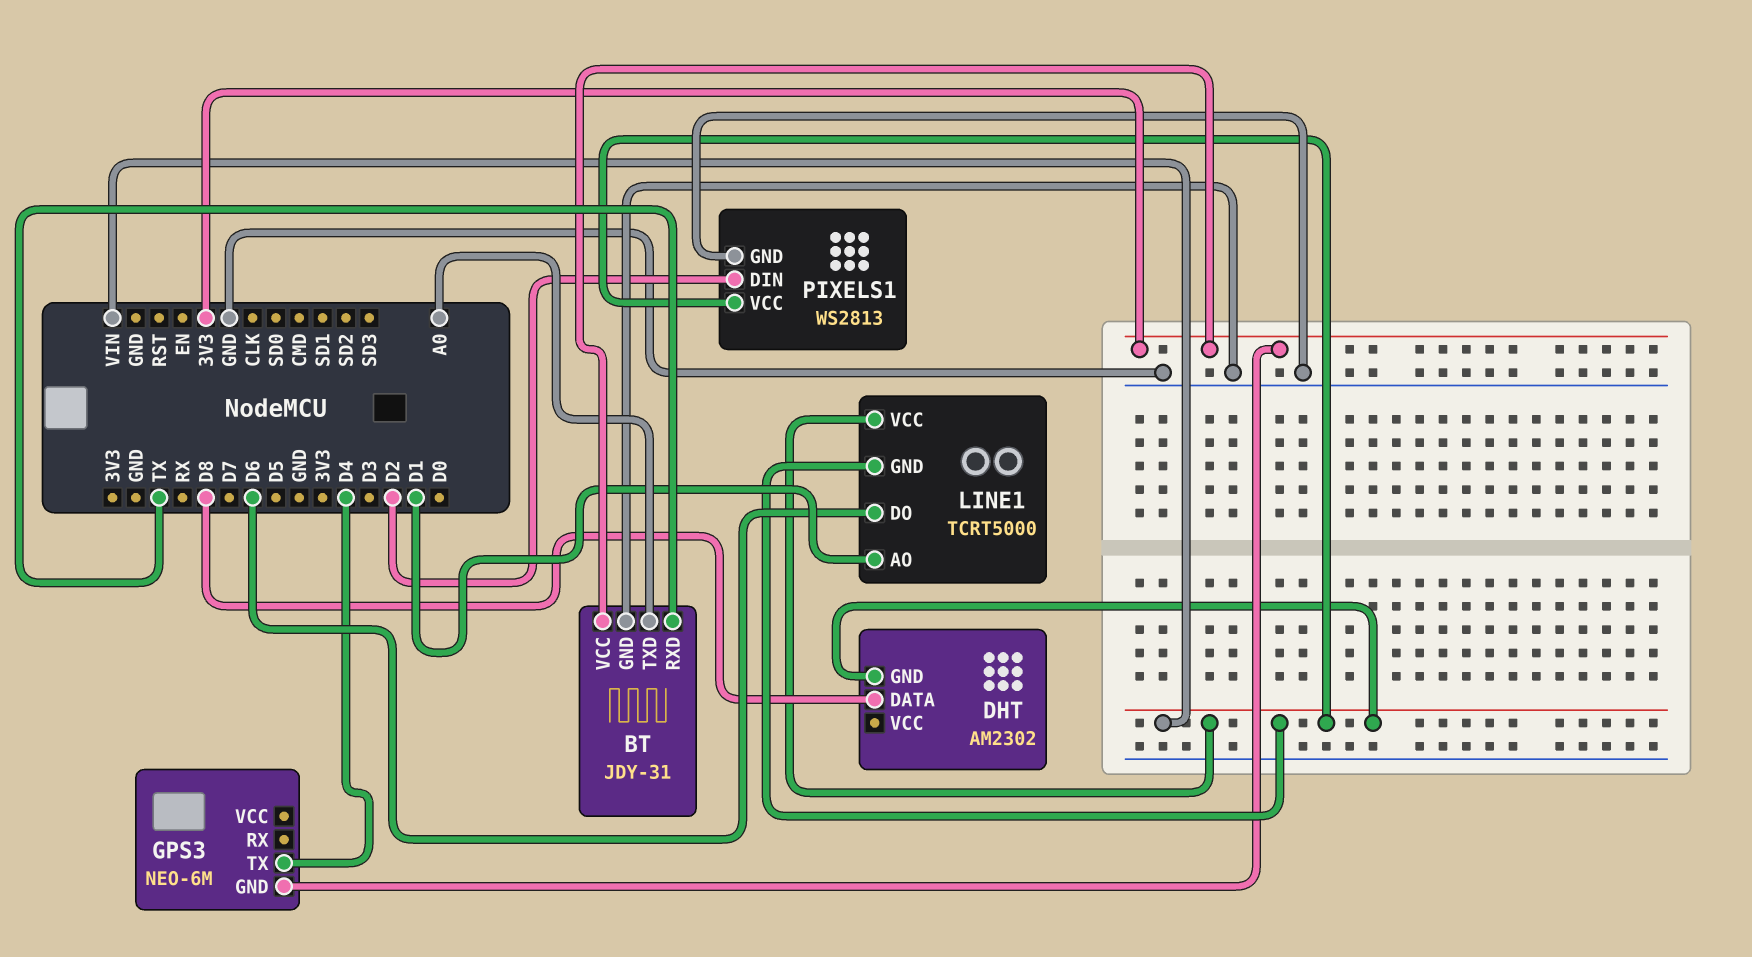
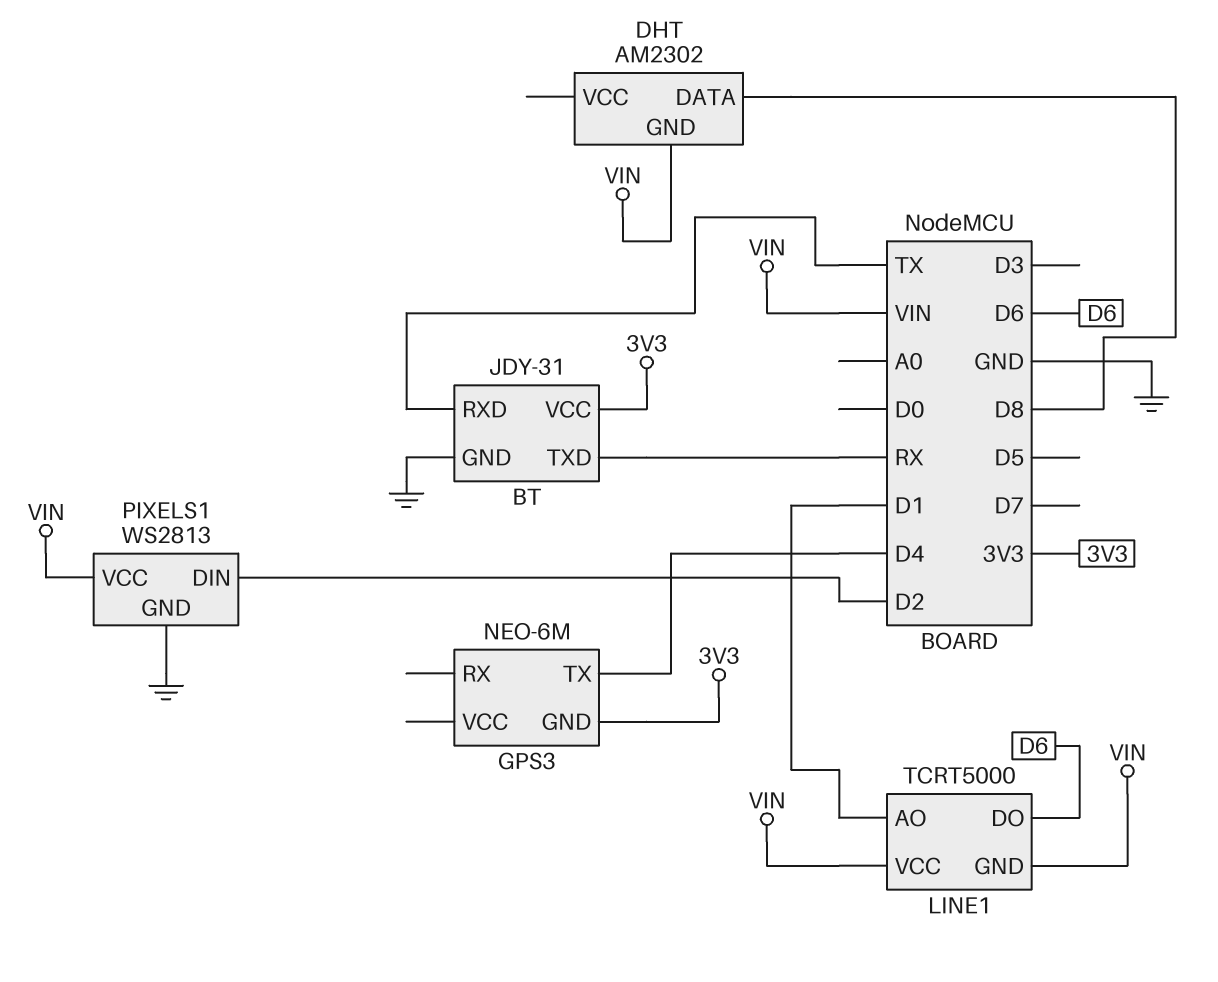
BT pin TXD: A0 -> RX

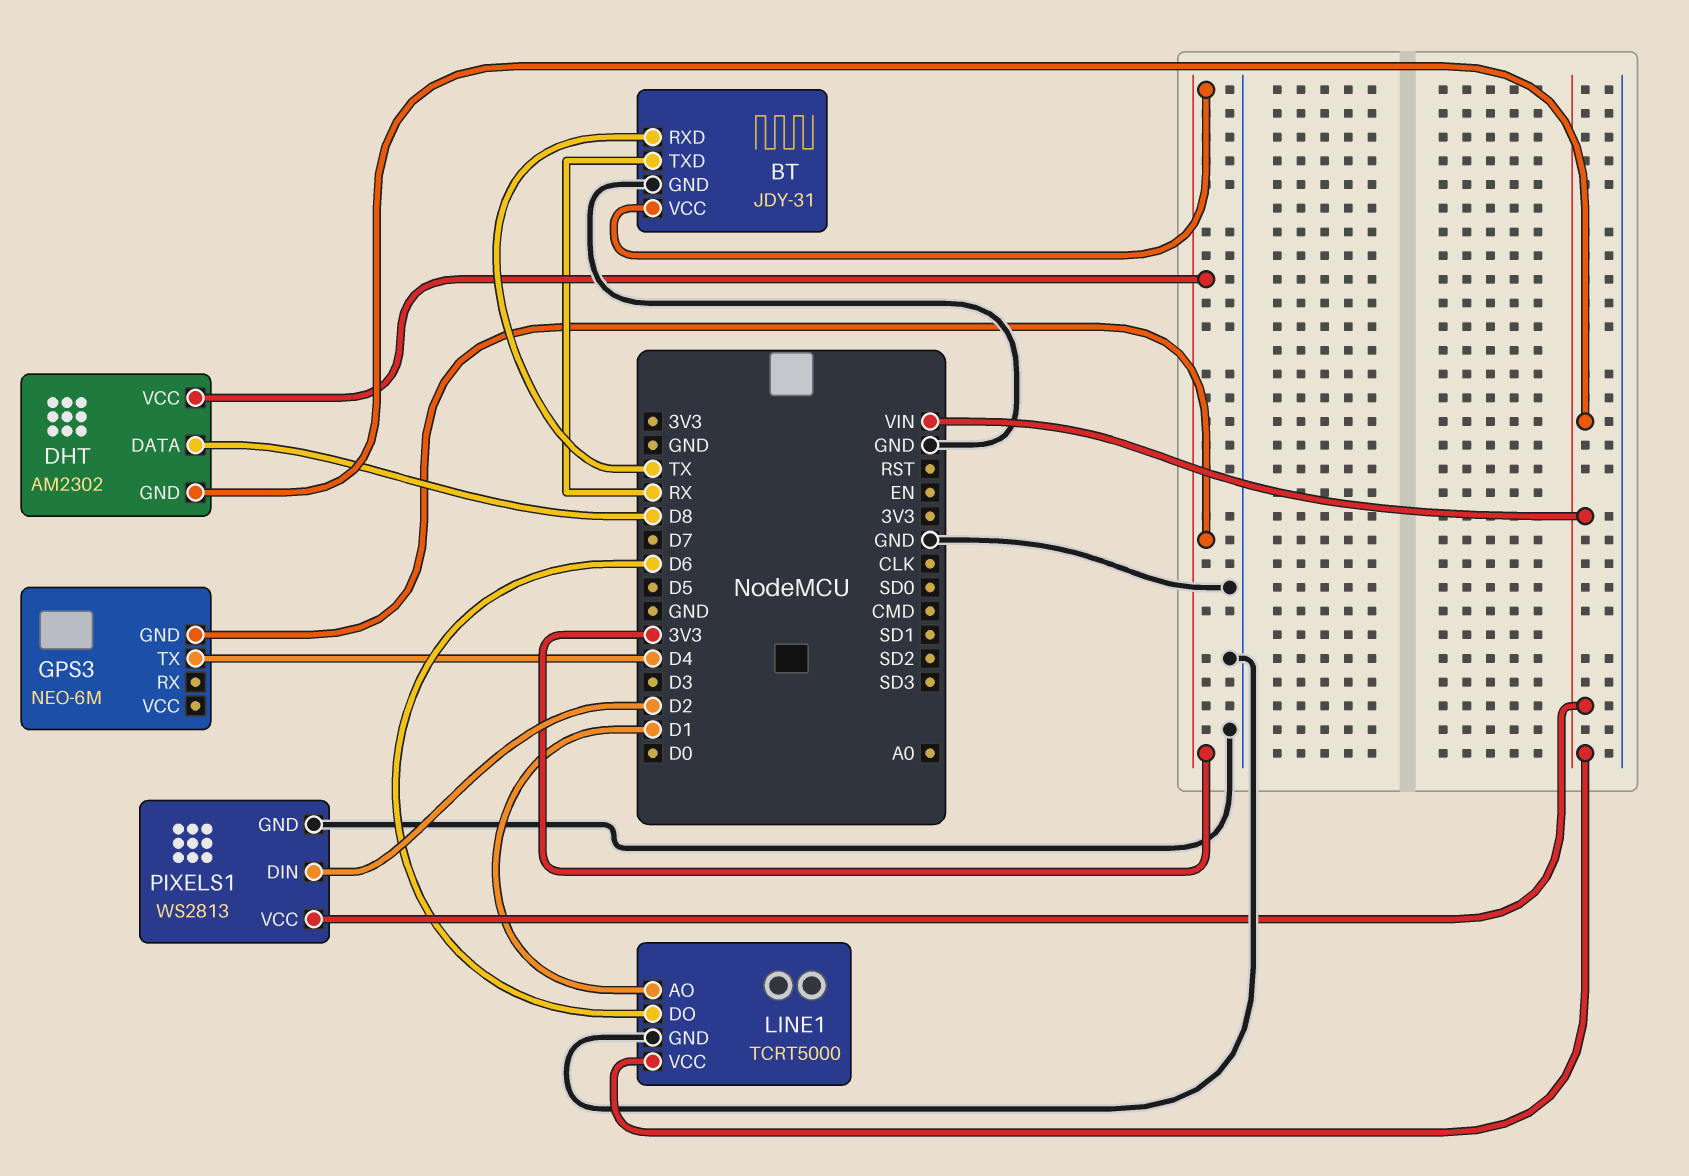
DHT pin VCC: none -> 3V3
LINE1 pin GND: VIN -> GND

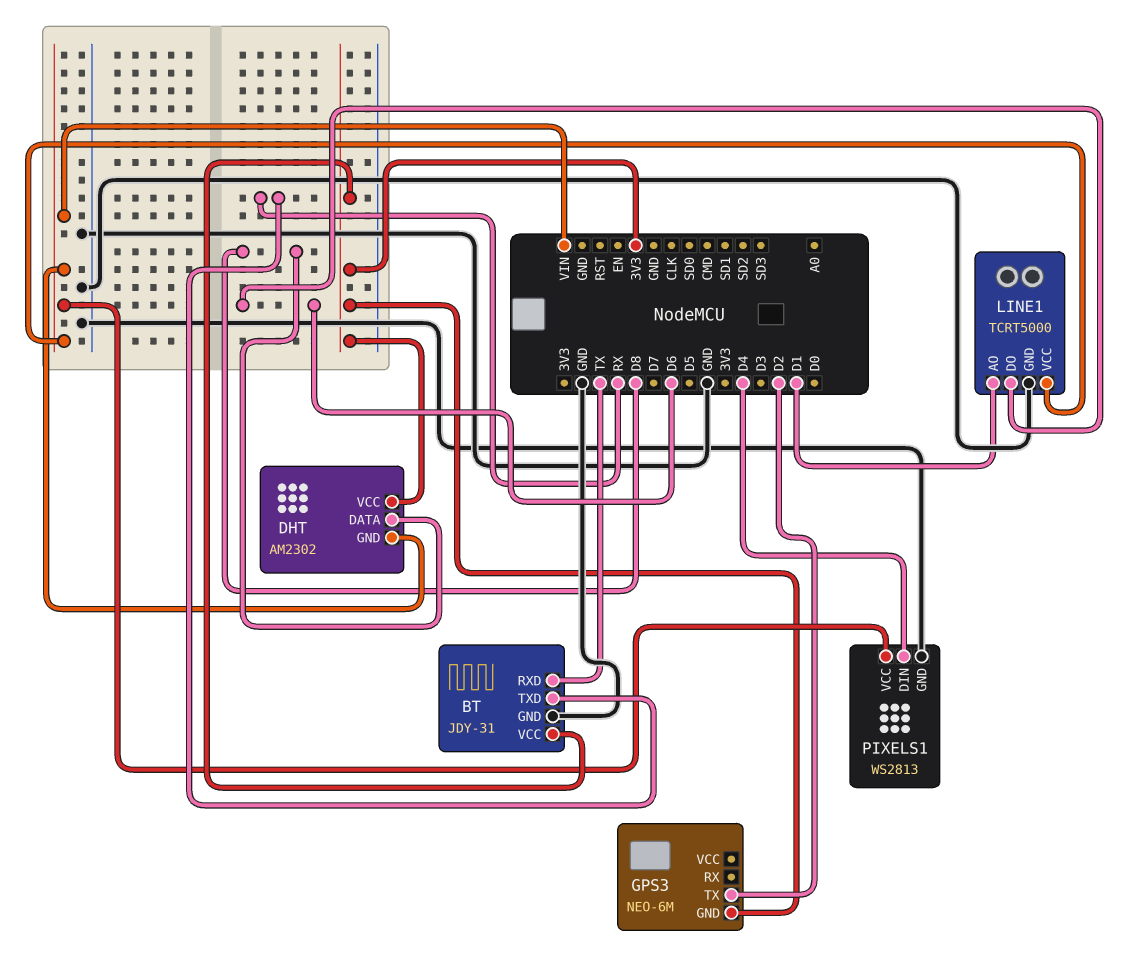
GPS3 pin TX: D4 -> D2
PIXELS1 pin DIN: D2 -> D4

